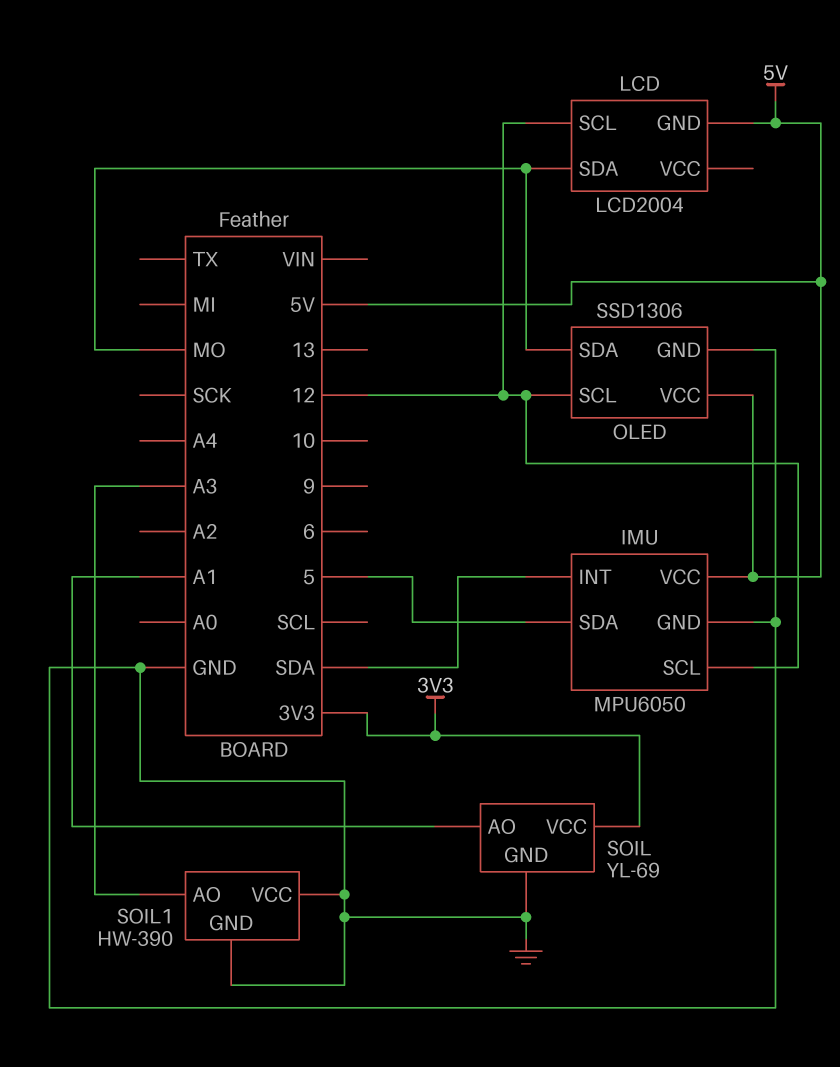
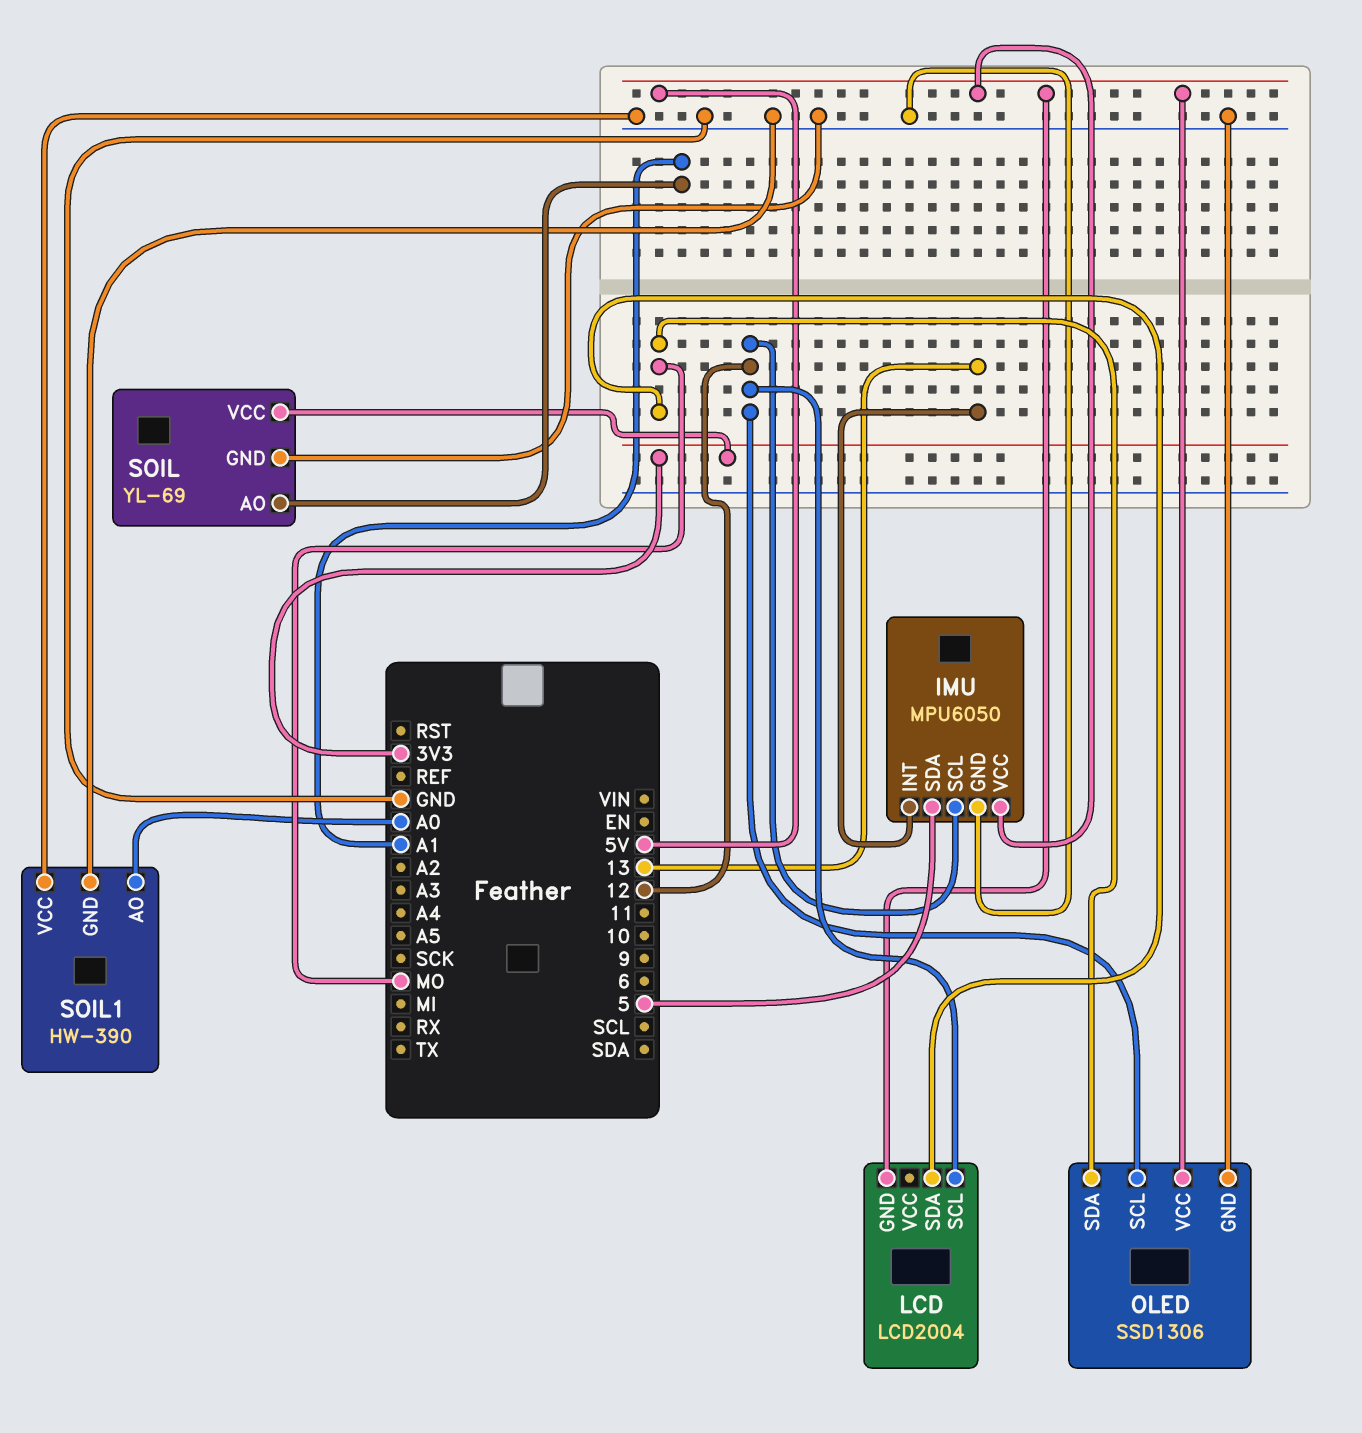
IMU pin INT: SDA -> 13
SOIL1 pin AO: A3 -> A0

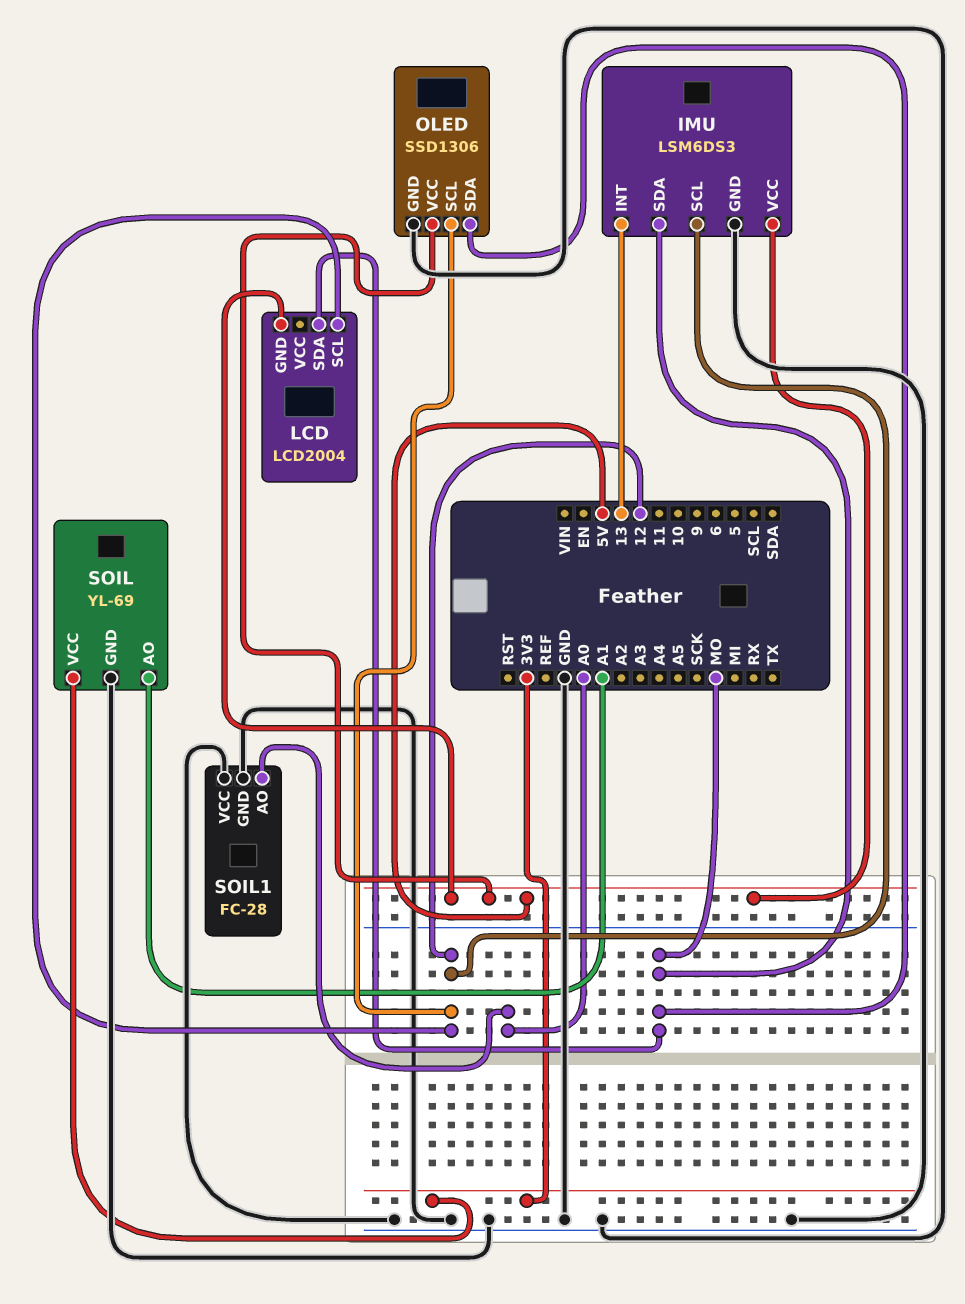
IMU: MPU6050 -> LSM6DS3
IMU pin SDA: 5 -> MO
SOIL1: HW-390 -> FC-28

